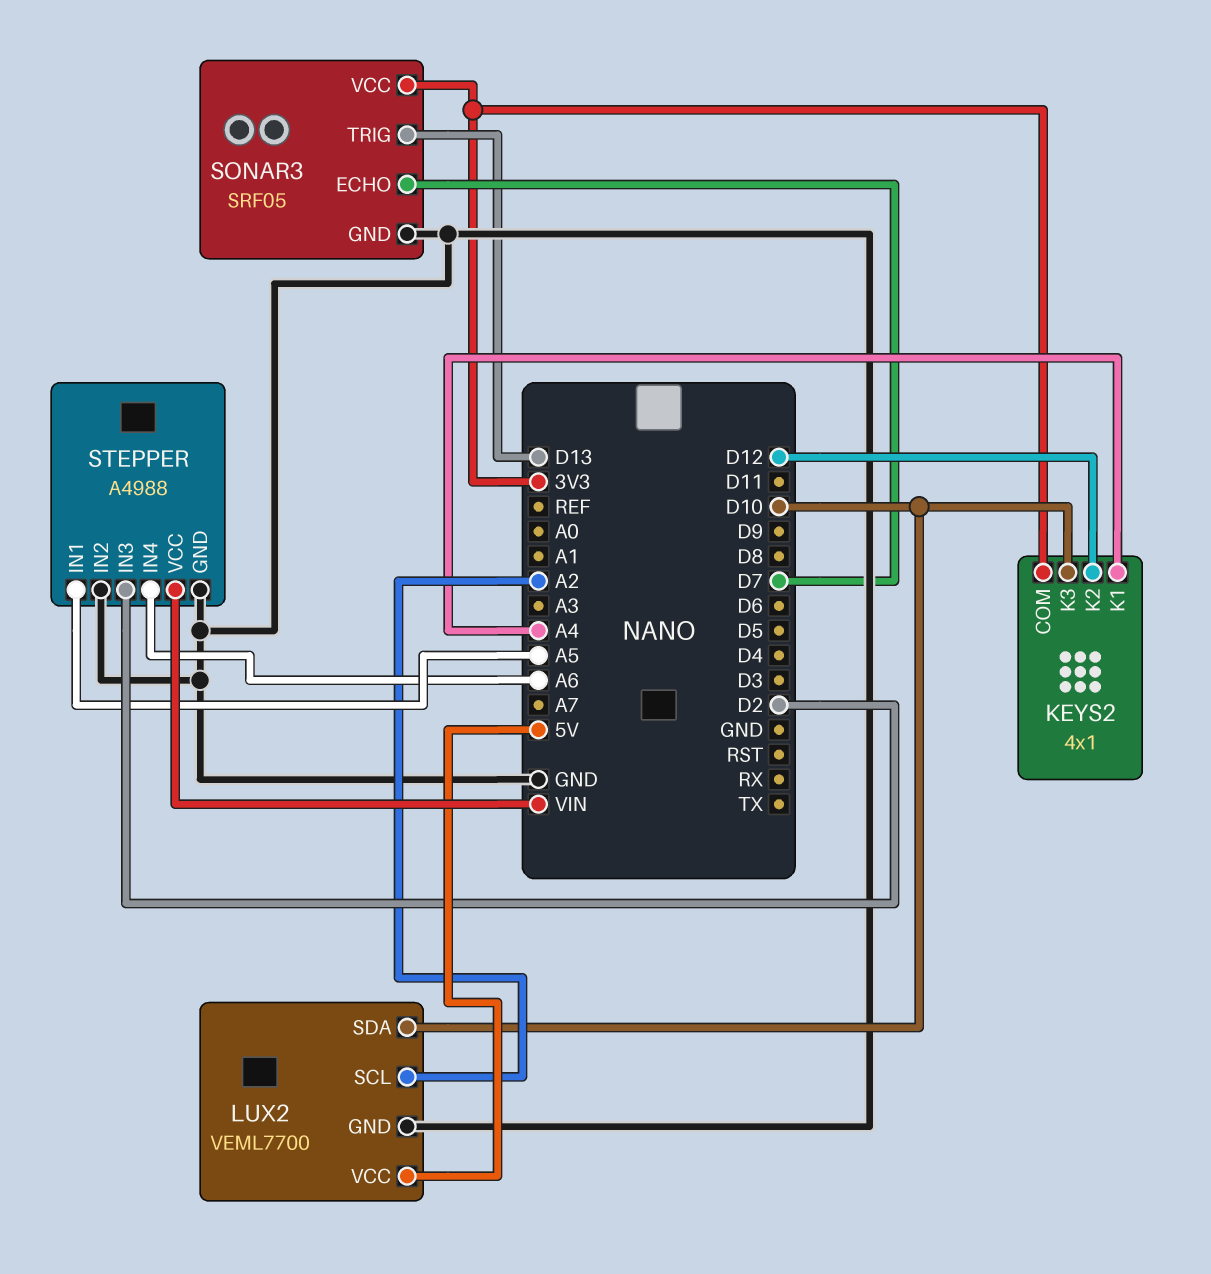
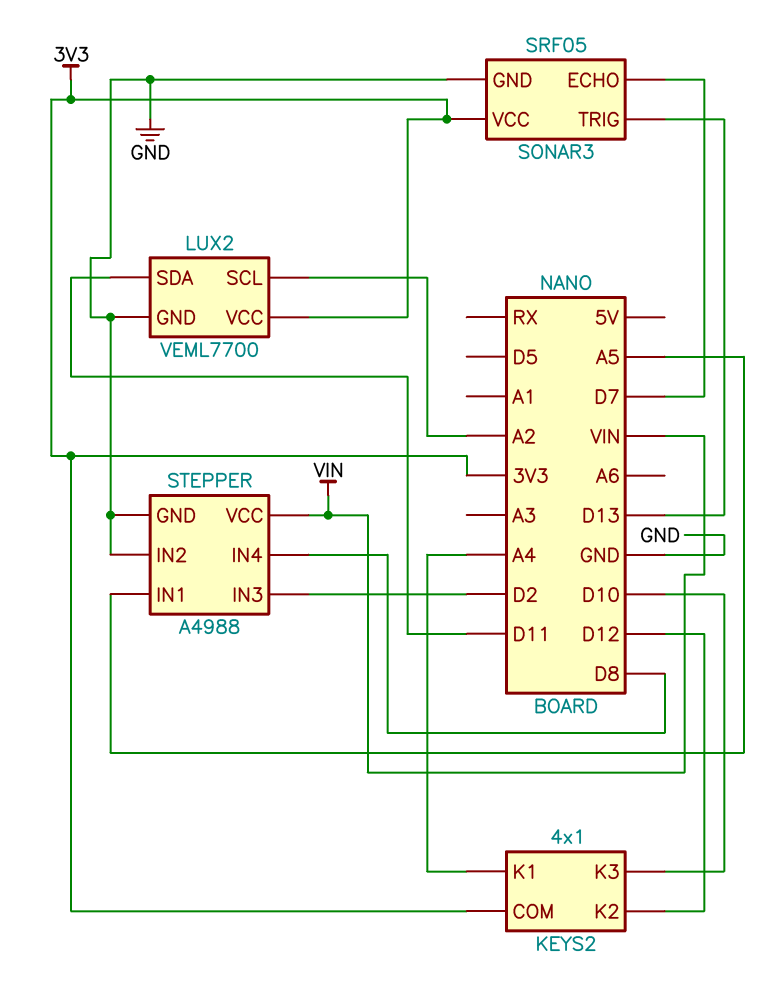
LUX2 pin SDA: D10 -> D11
LUX2 pin VCC: 5V -> 3V3
STEPPER pin IN4: A6 -> D8

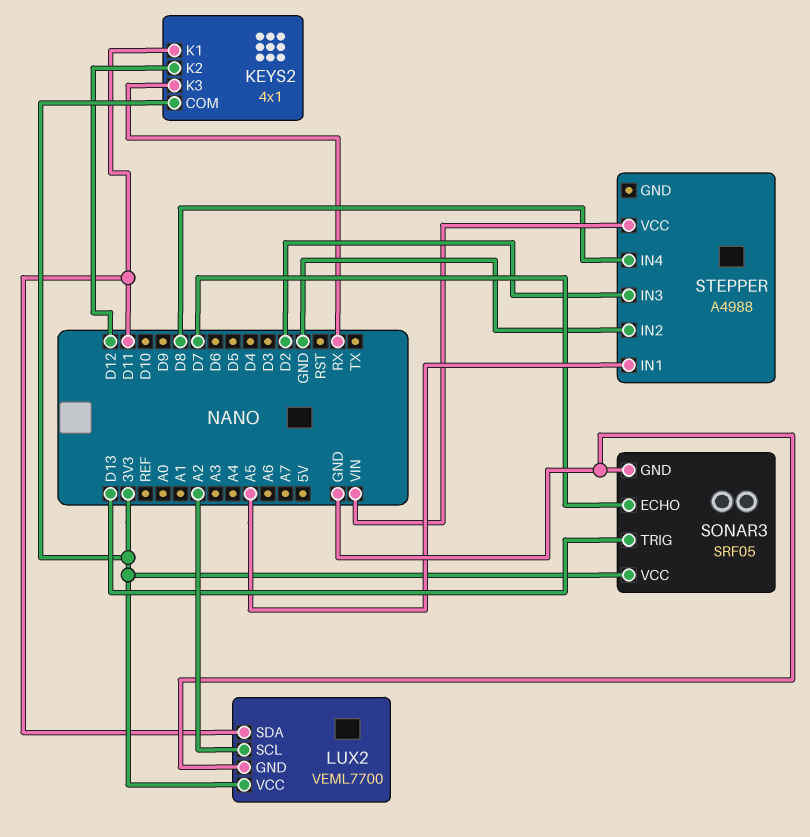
KEYS2 pin K1: A4 -> D11
KEYS2 pin K3: D10 -> RX
STEPPER pin GND: GND -> none

